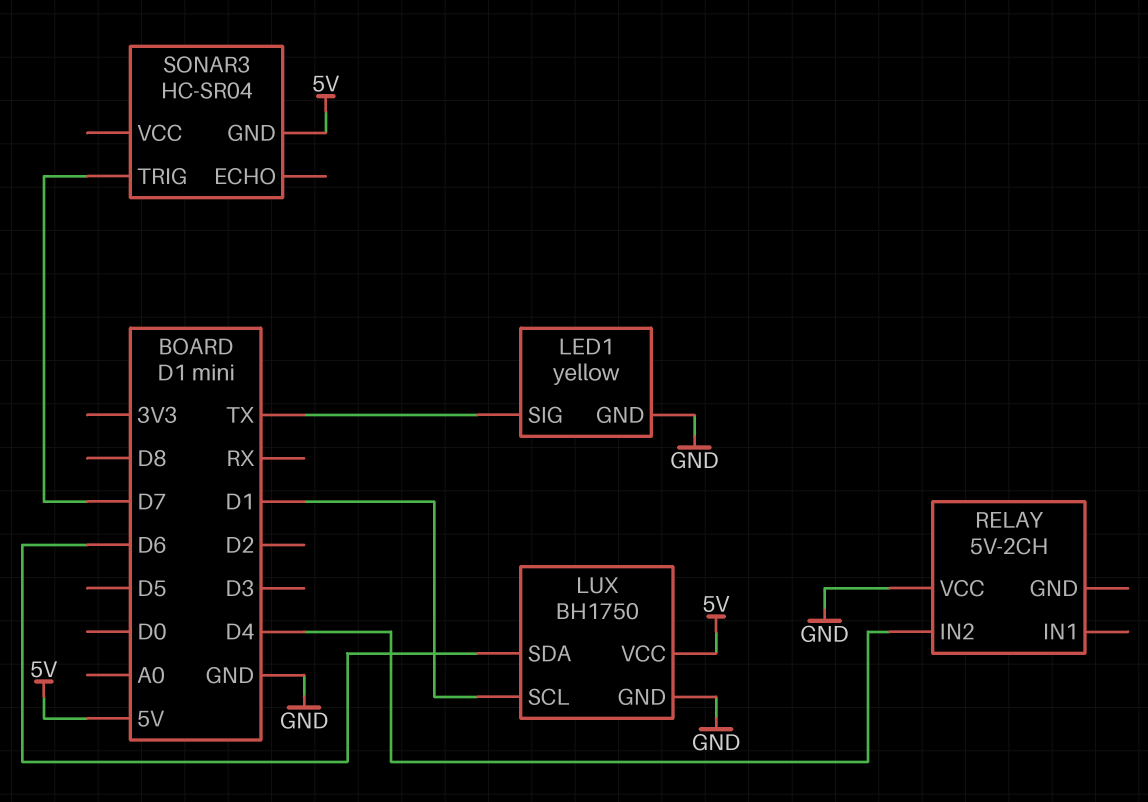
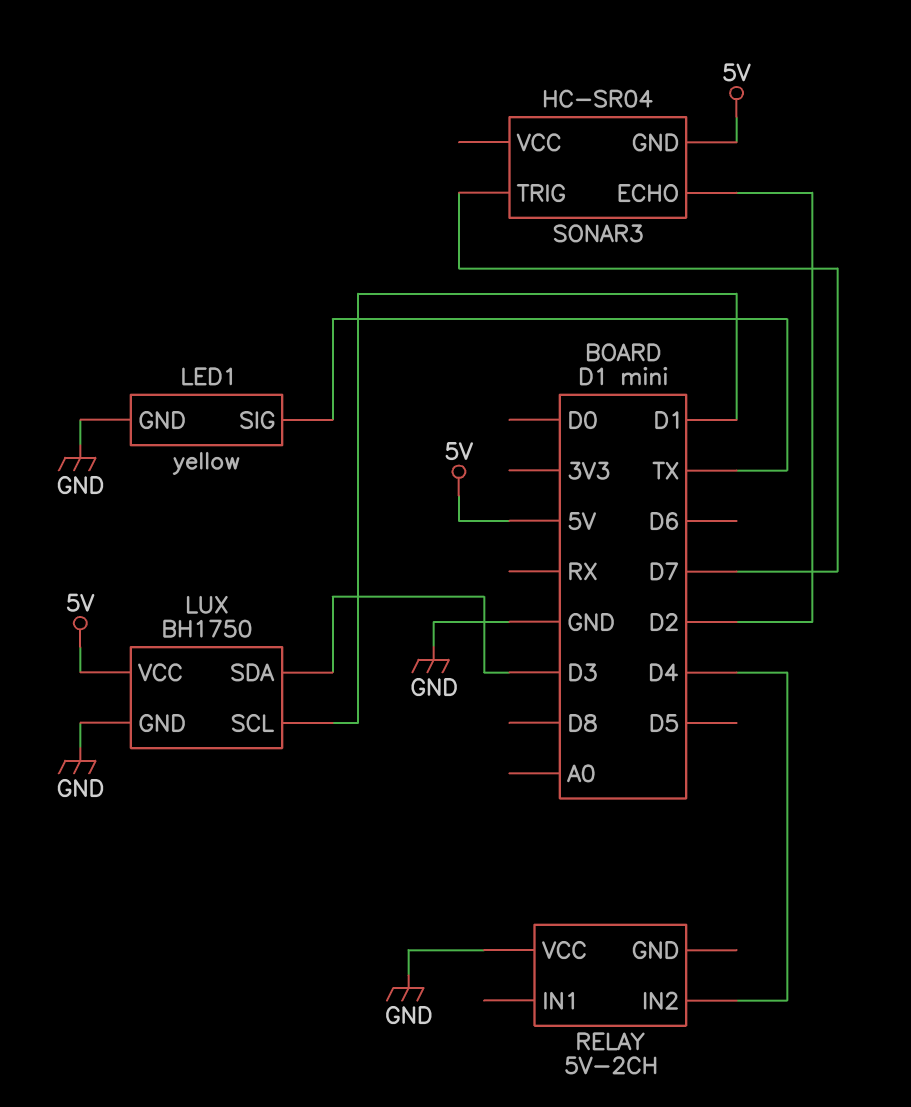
LUX pin SDA: D6 -> D3
SONAR3 pin ECHO: none -> D2

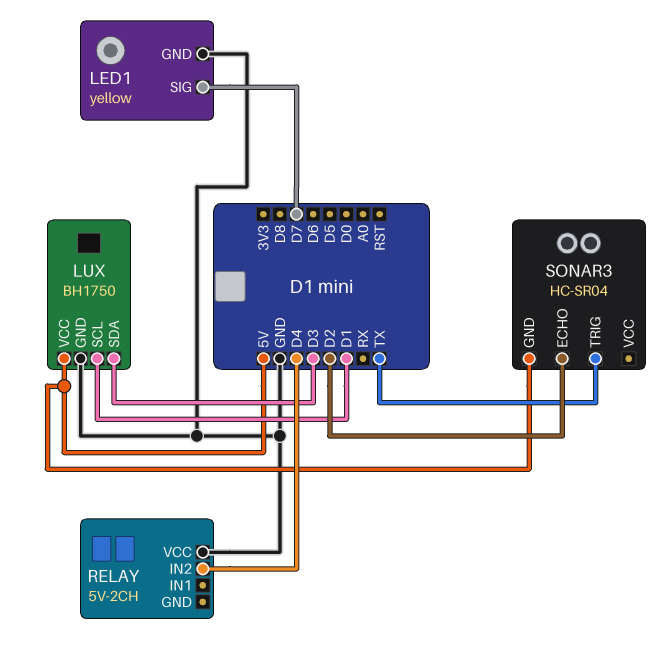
LED1 pin SIG: TX -> D7
SONAR3 pin TRIG: D7 -> TX

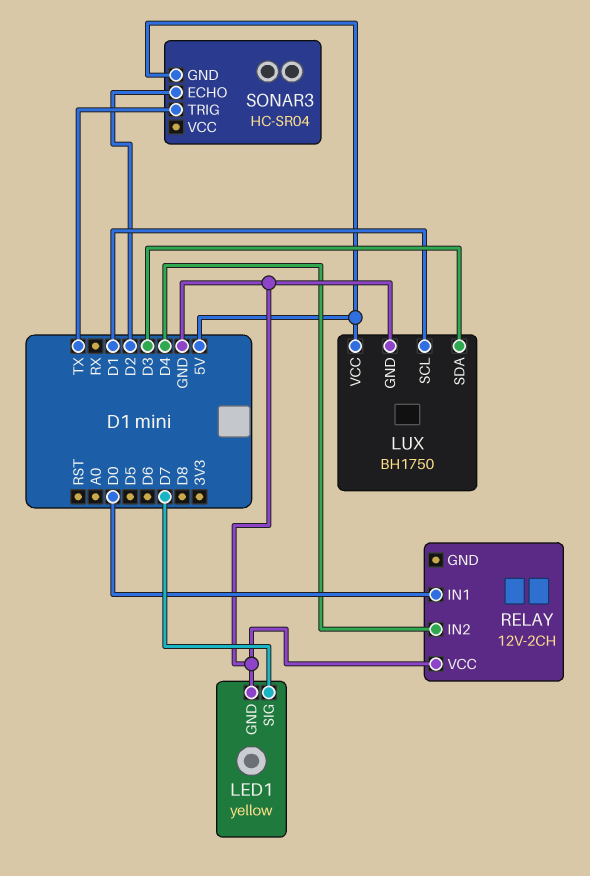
RELAY: 5V-2CH -> 12V-2CH
RELAY pin IN1: none -> D0

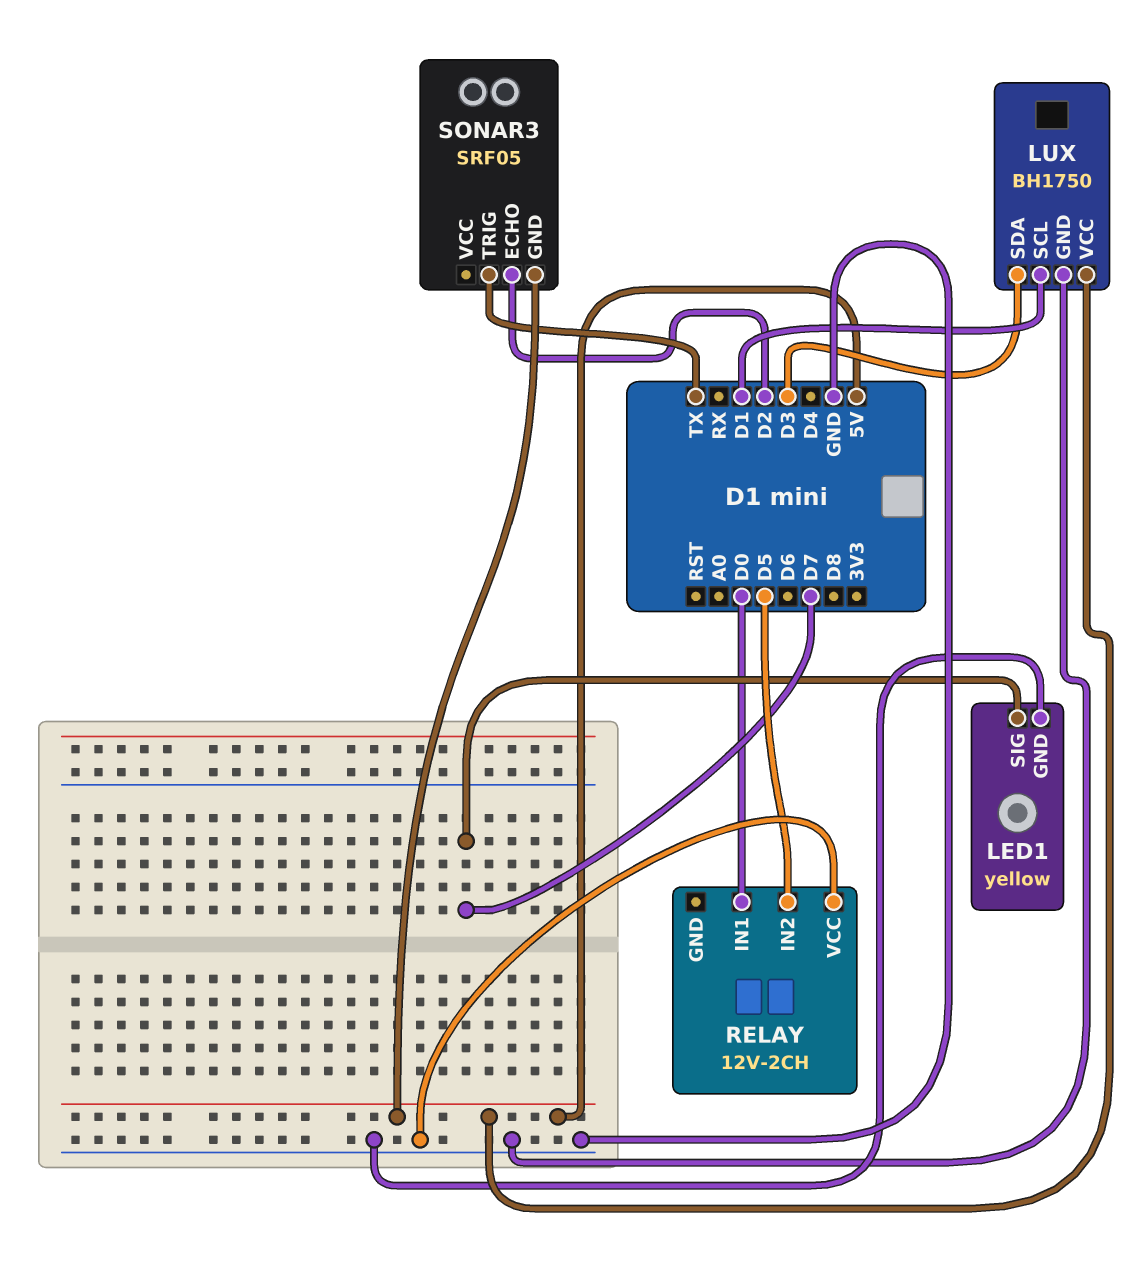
RELAY pin IN2: D4 -> D5
SONAR3: HC-SR04 -> SRF05

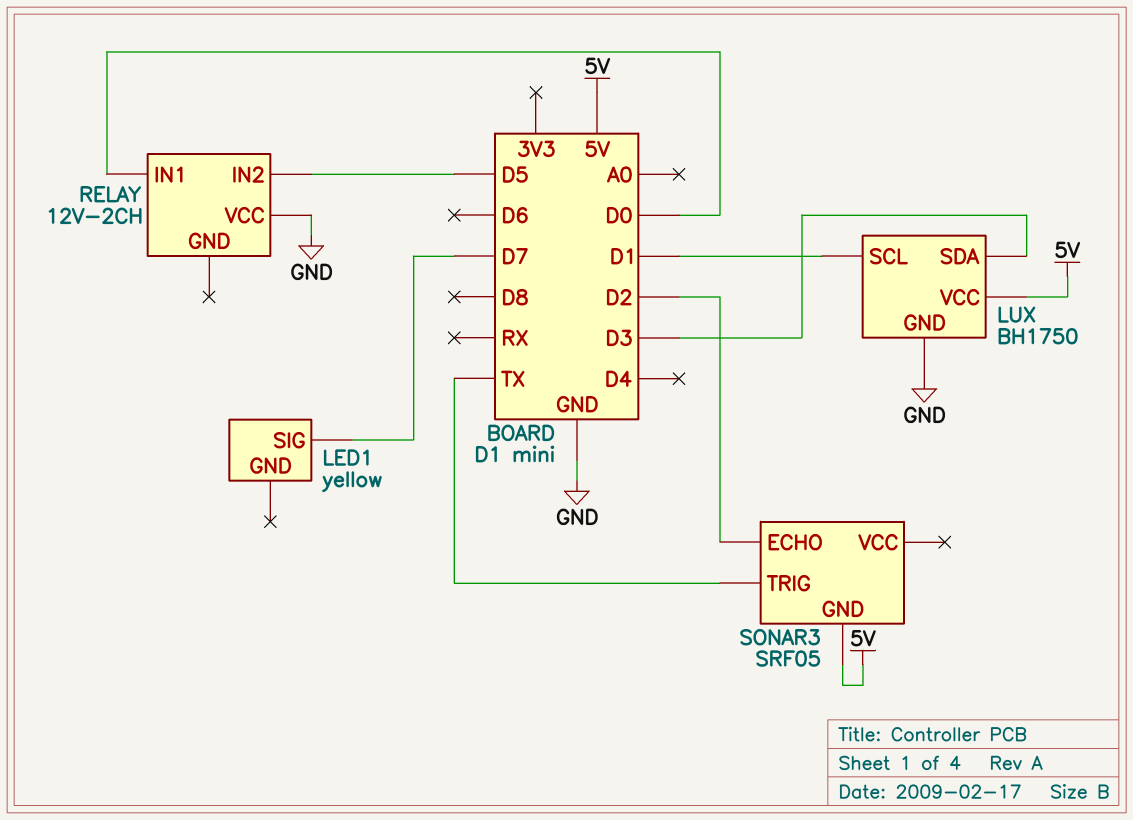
LED1 pin GND: GND -> none

